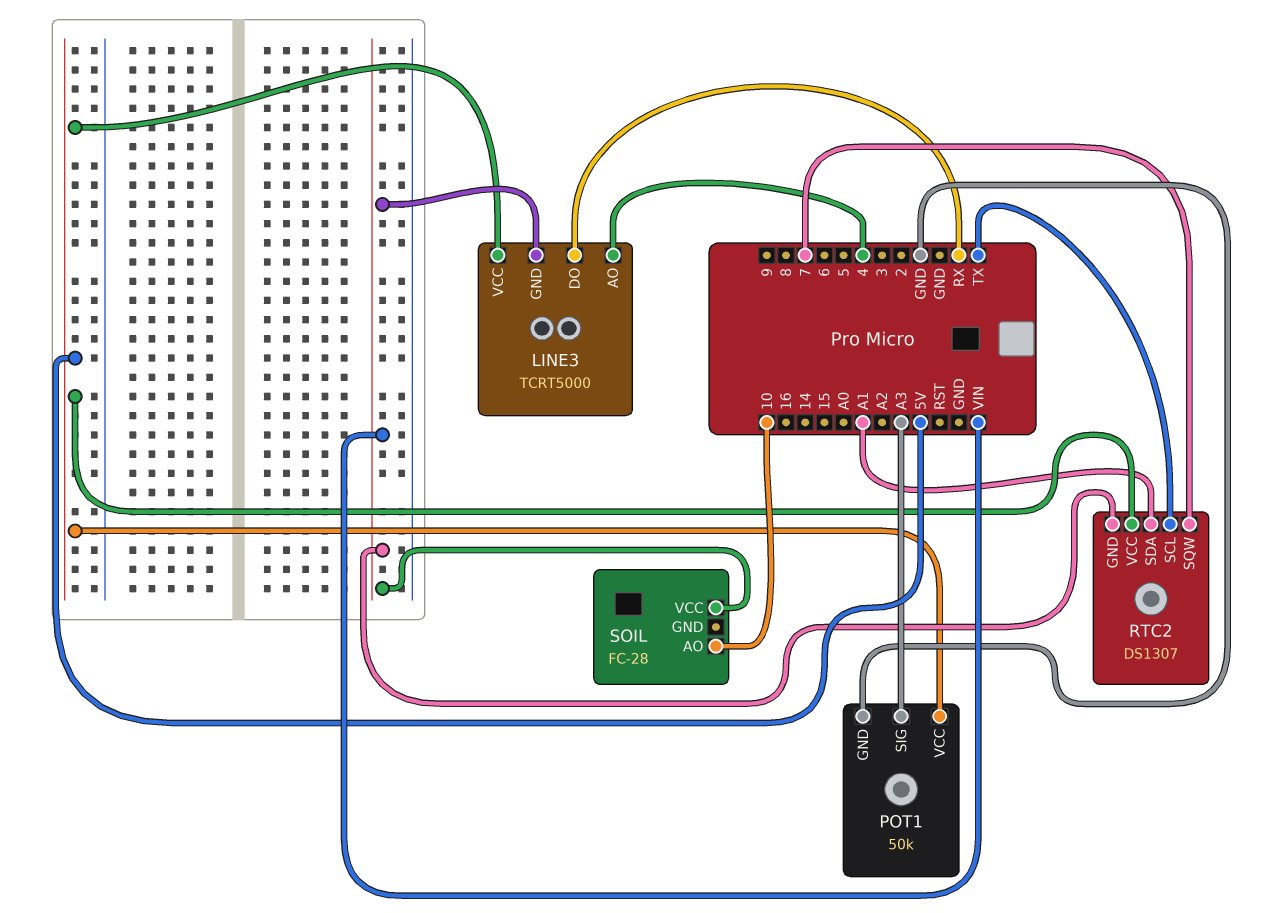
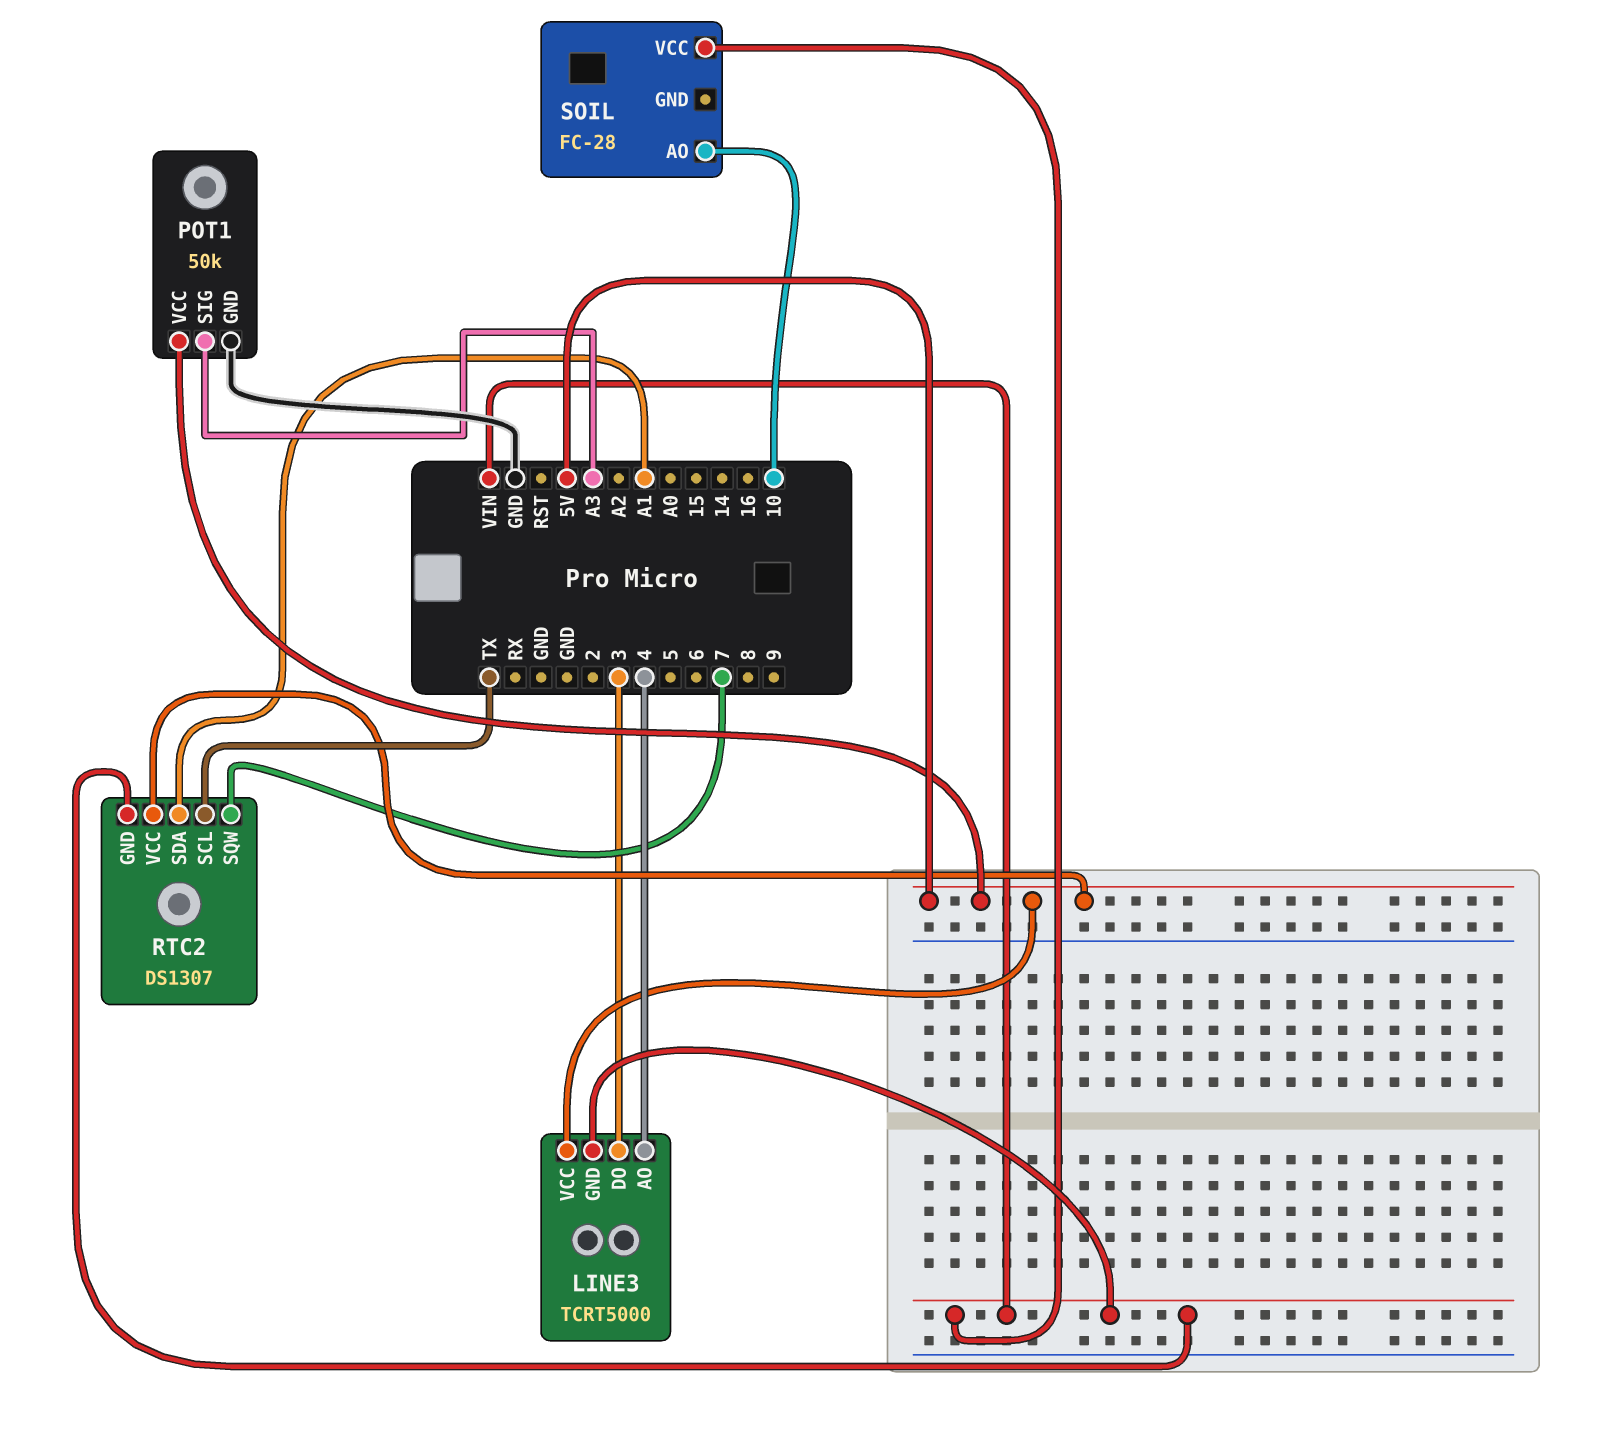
LINE3 pin DO: RX -> 3

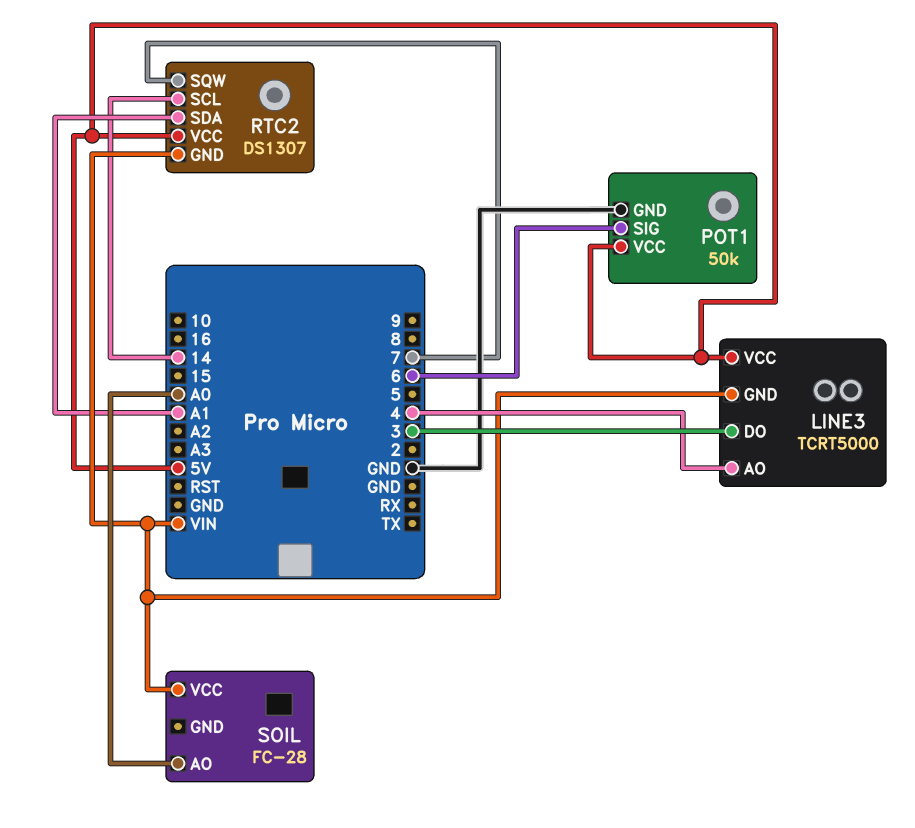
POT1 pin SIG: A3 -> 6
RTC2 pin SCL: TX -> 14
SOIL pin AO: 10 -> A0

